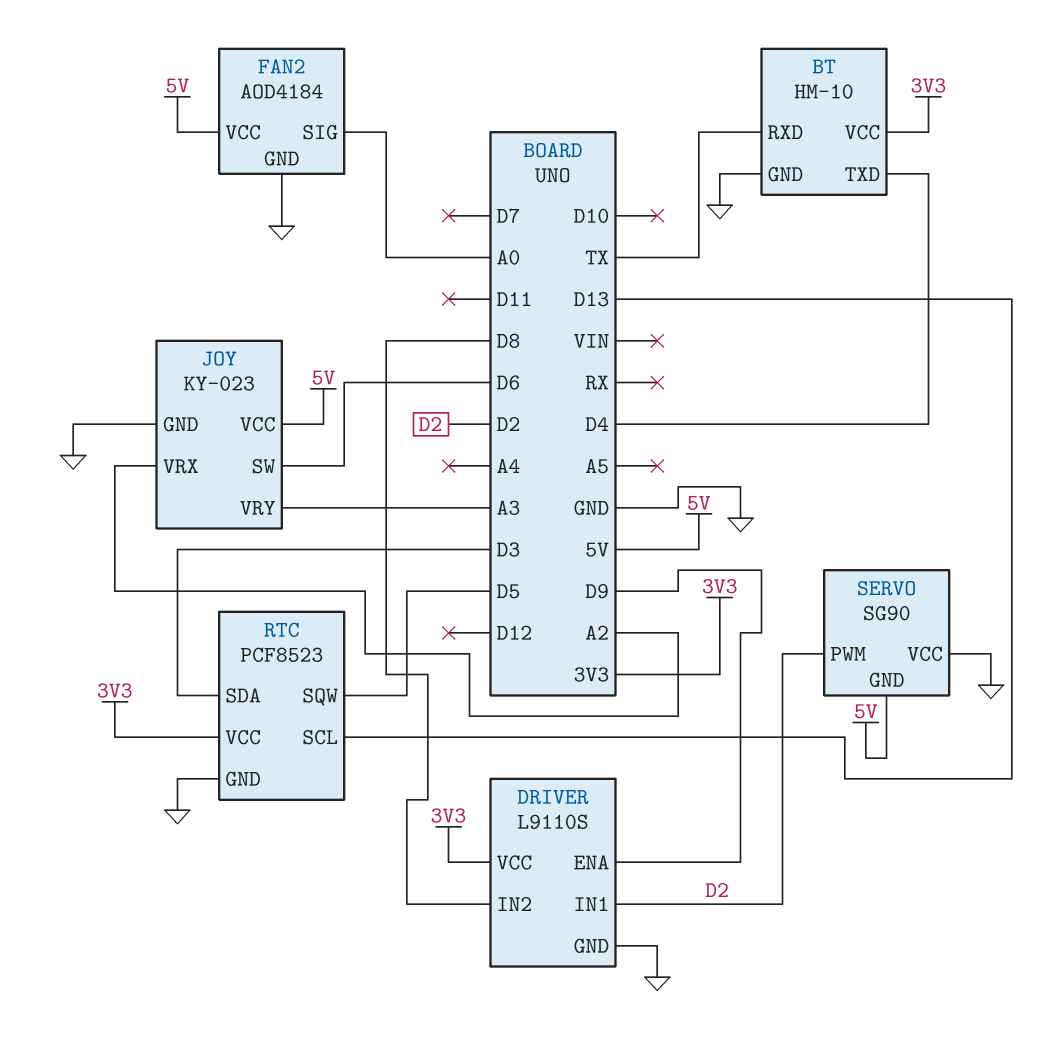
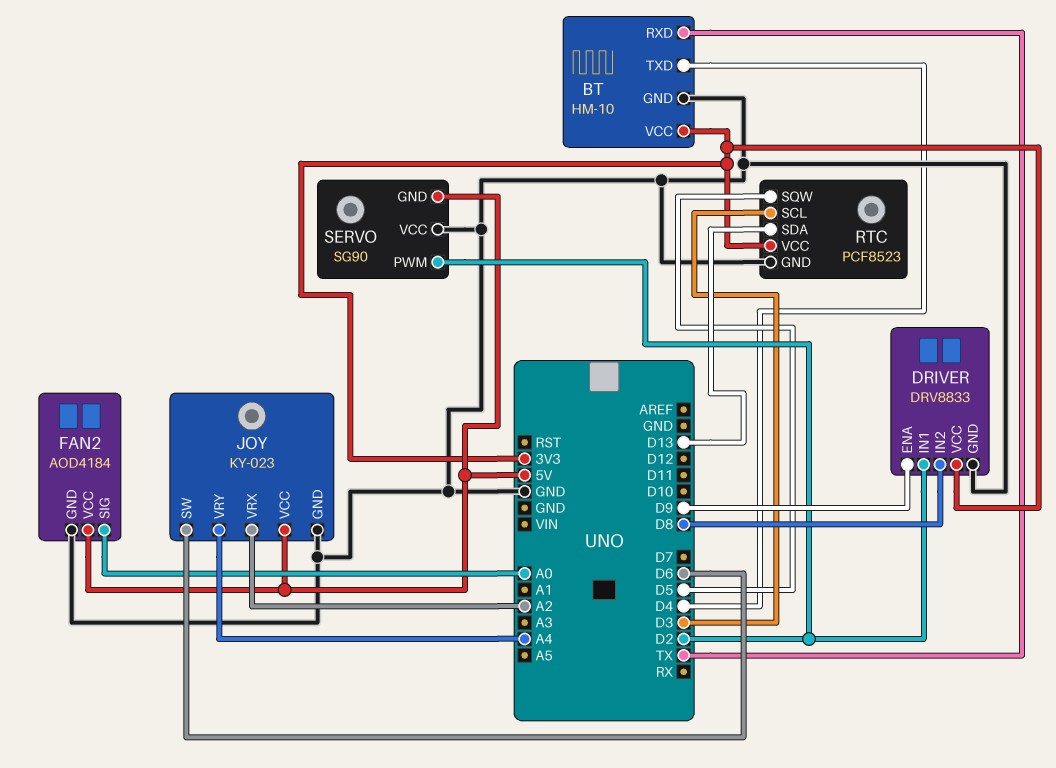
DRIVER: L9110S -> DRV8833
JOY pin VRY: A3 -> A4
RTC pin SCL: D13 -> D3
RTC pin SDA: D3 -> D13

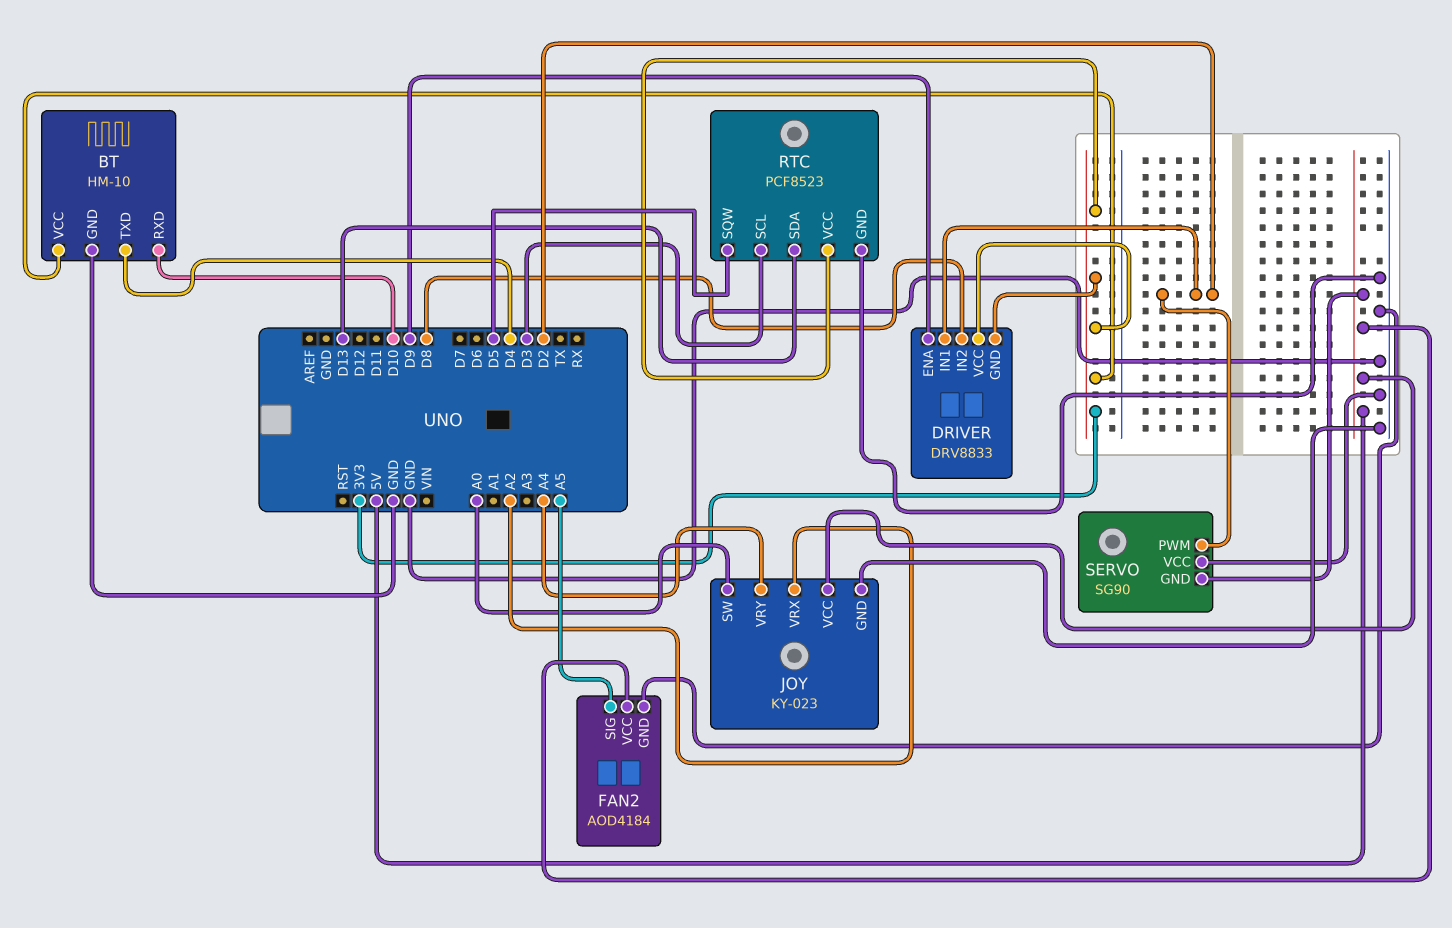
BT pin RXD: TX -> D10
DRIVER pin GND: GND -> 3V3
FAN2 pin SIG: A0 -> A5
JOY pin SW: D6 -> A0

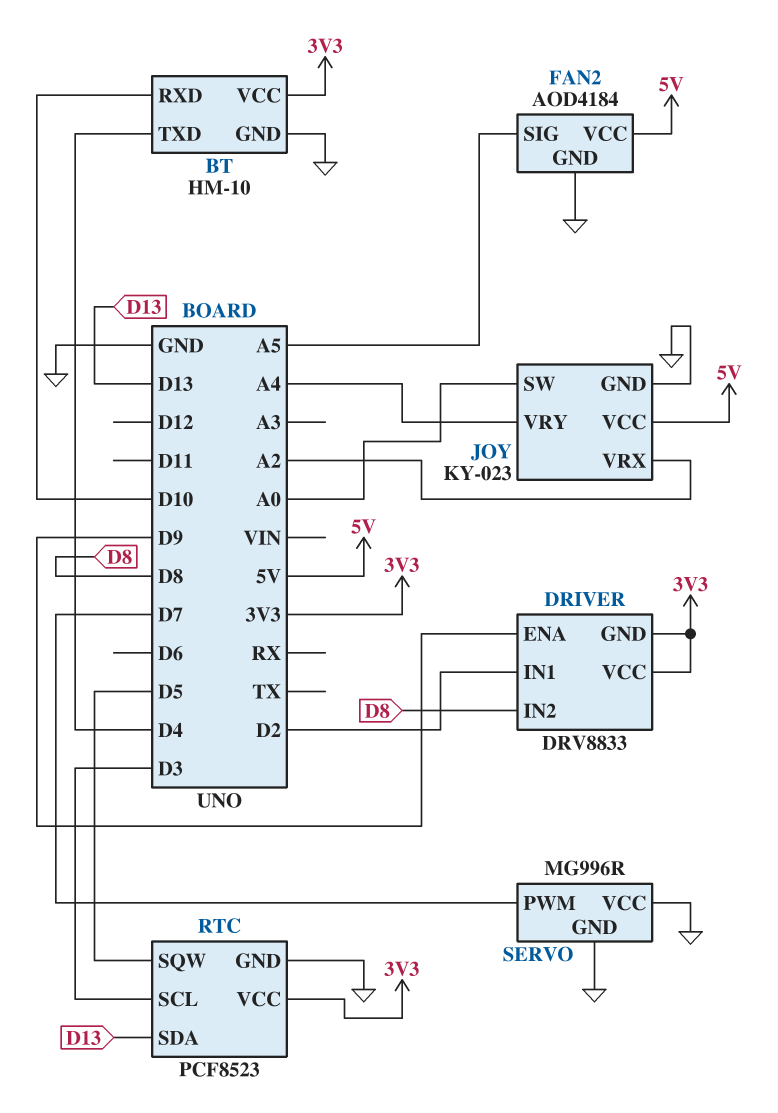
SERVO: SG90 -> MG996R
SERVO pin GND: 5V -> GND
SERVO pin PWM: D2 -> D7

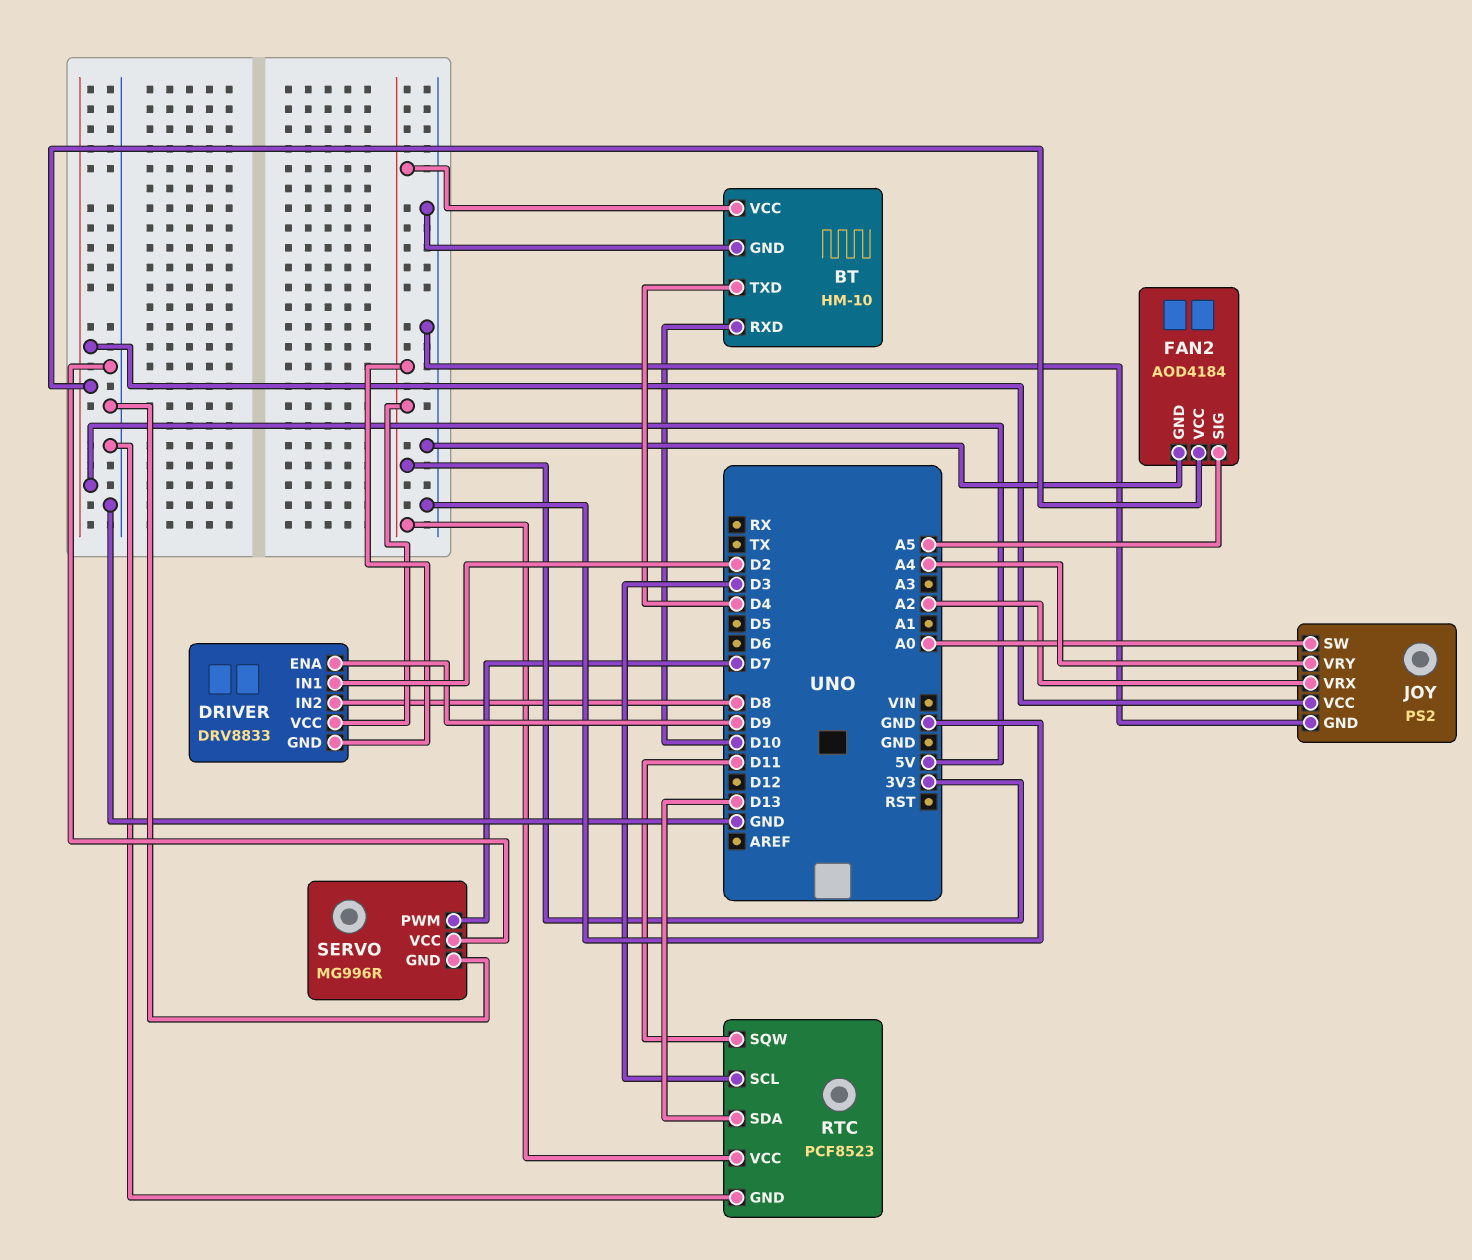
JOY: KY-023 -> PS2
RTC pin SQW: D5 -> D11

